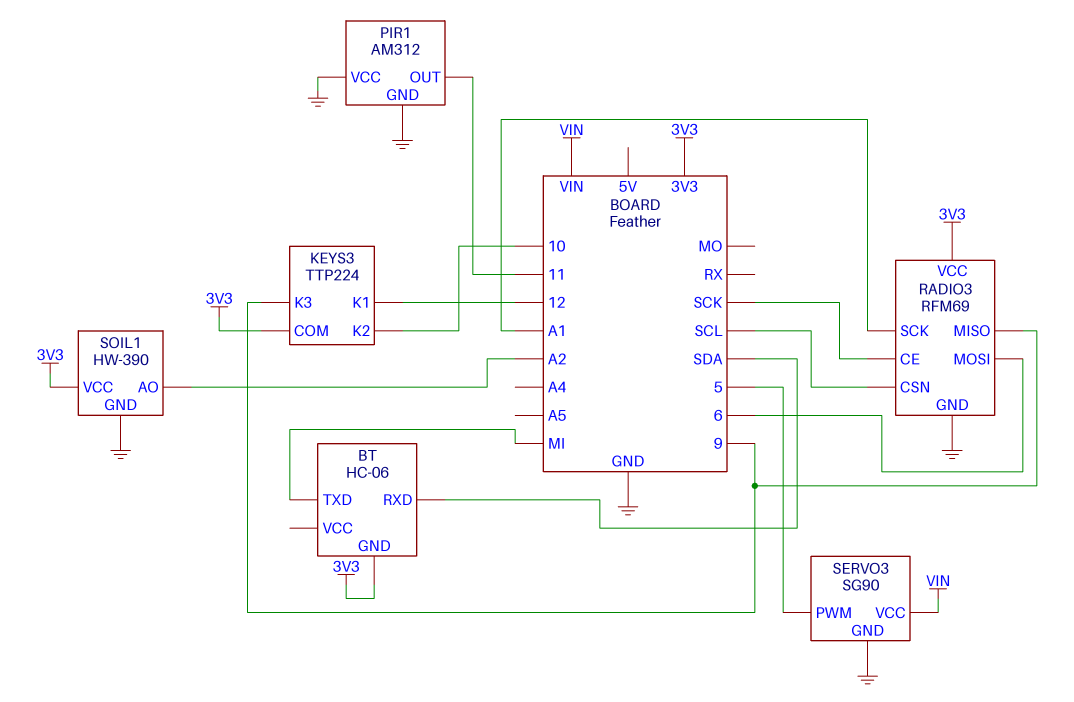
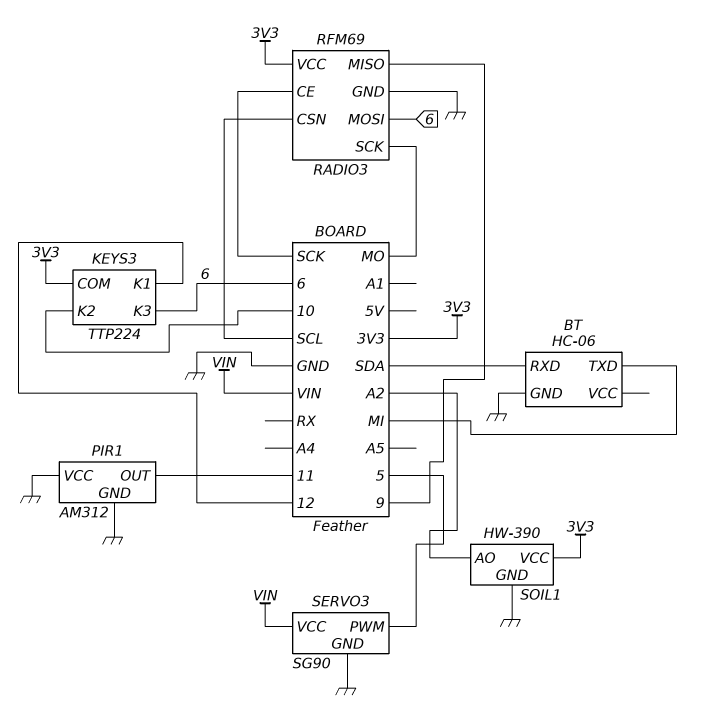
BT pin GND: 3V3 -> GND
KEYS3 pin K3: 9 -> 6
RADIO3 pin SCK: A1 -> MO

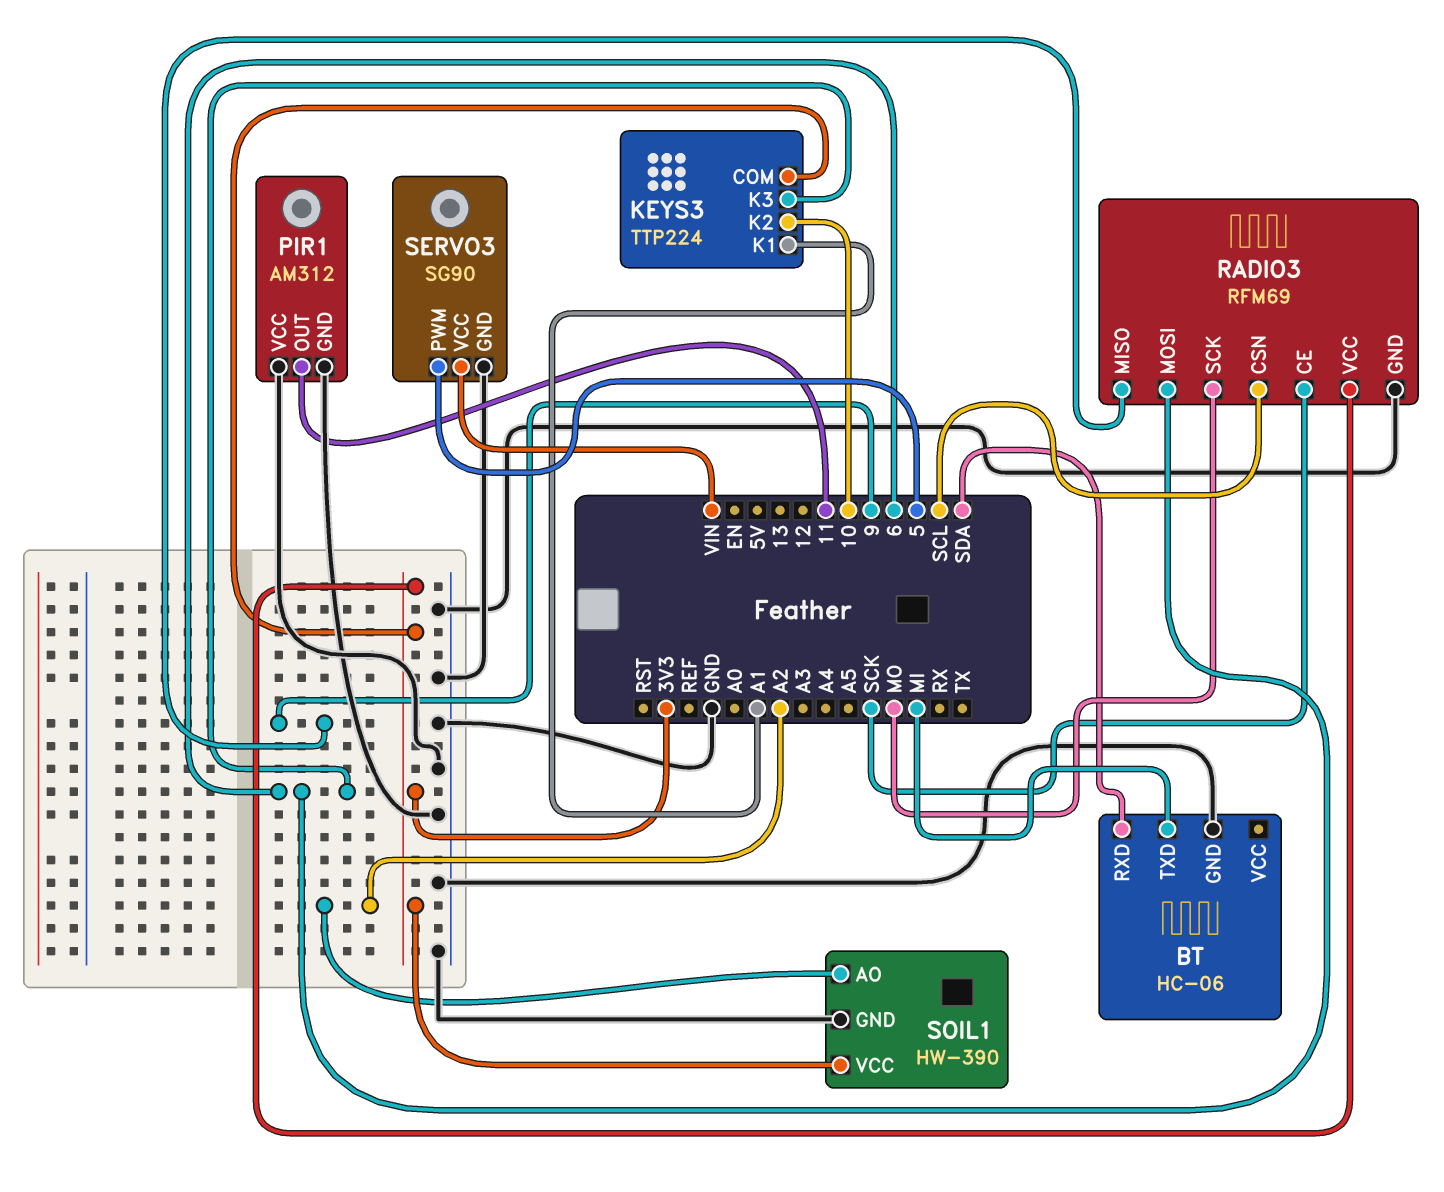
KEYS3 pin K1: 12 -> A1

